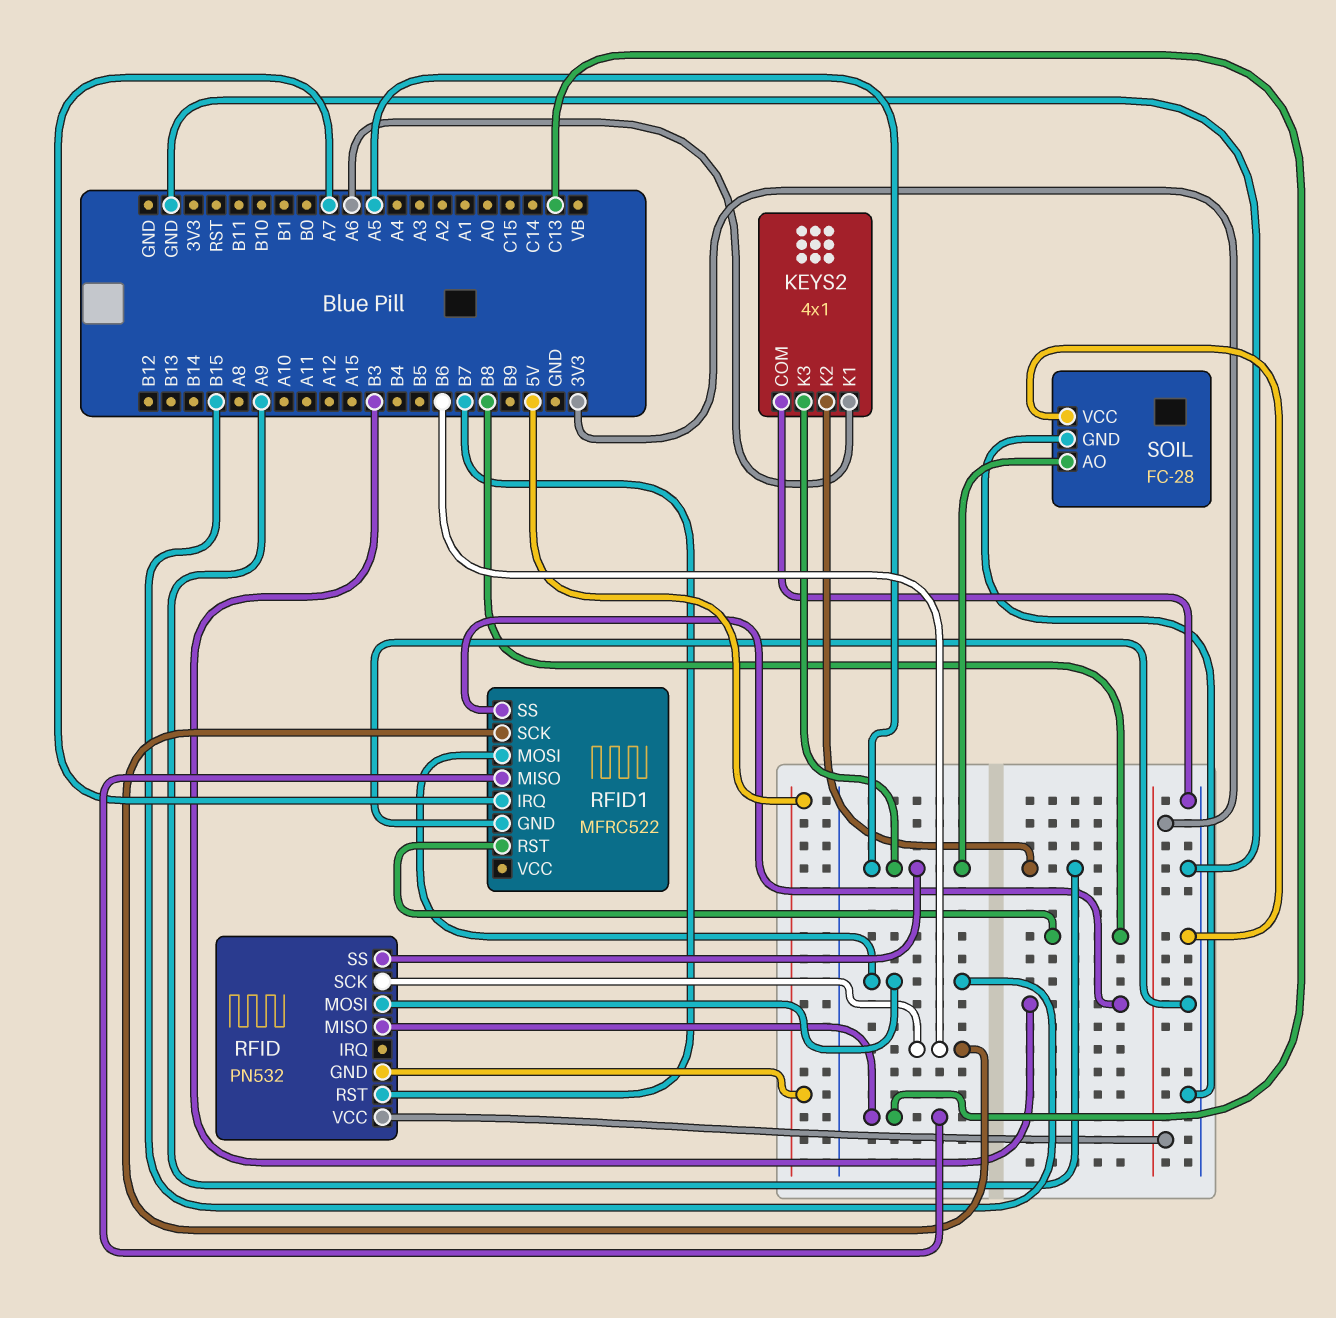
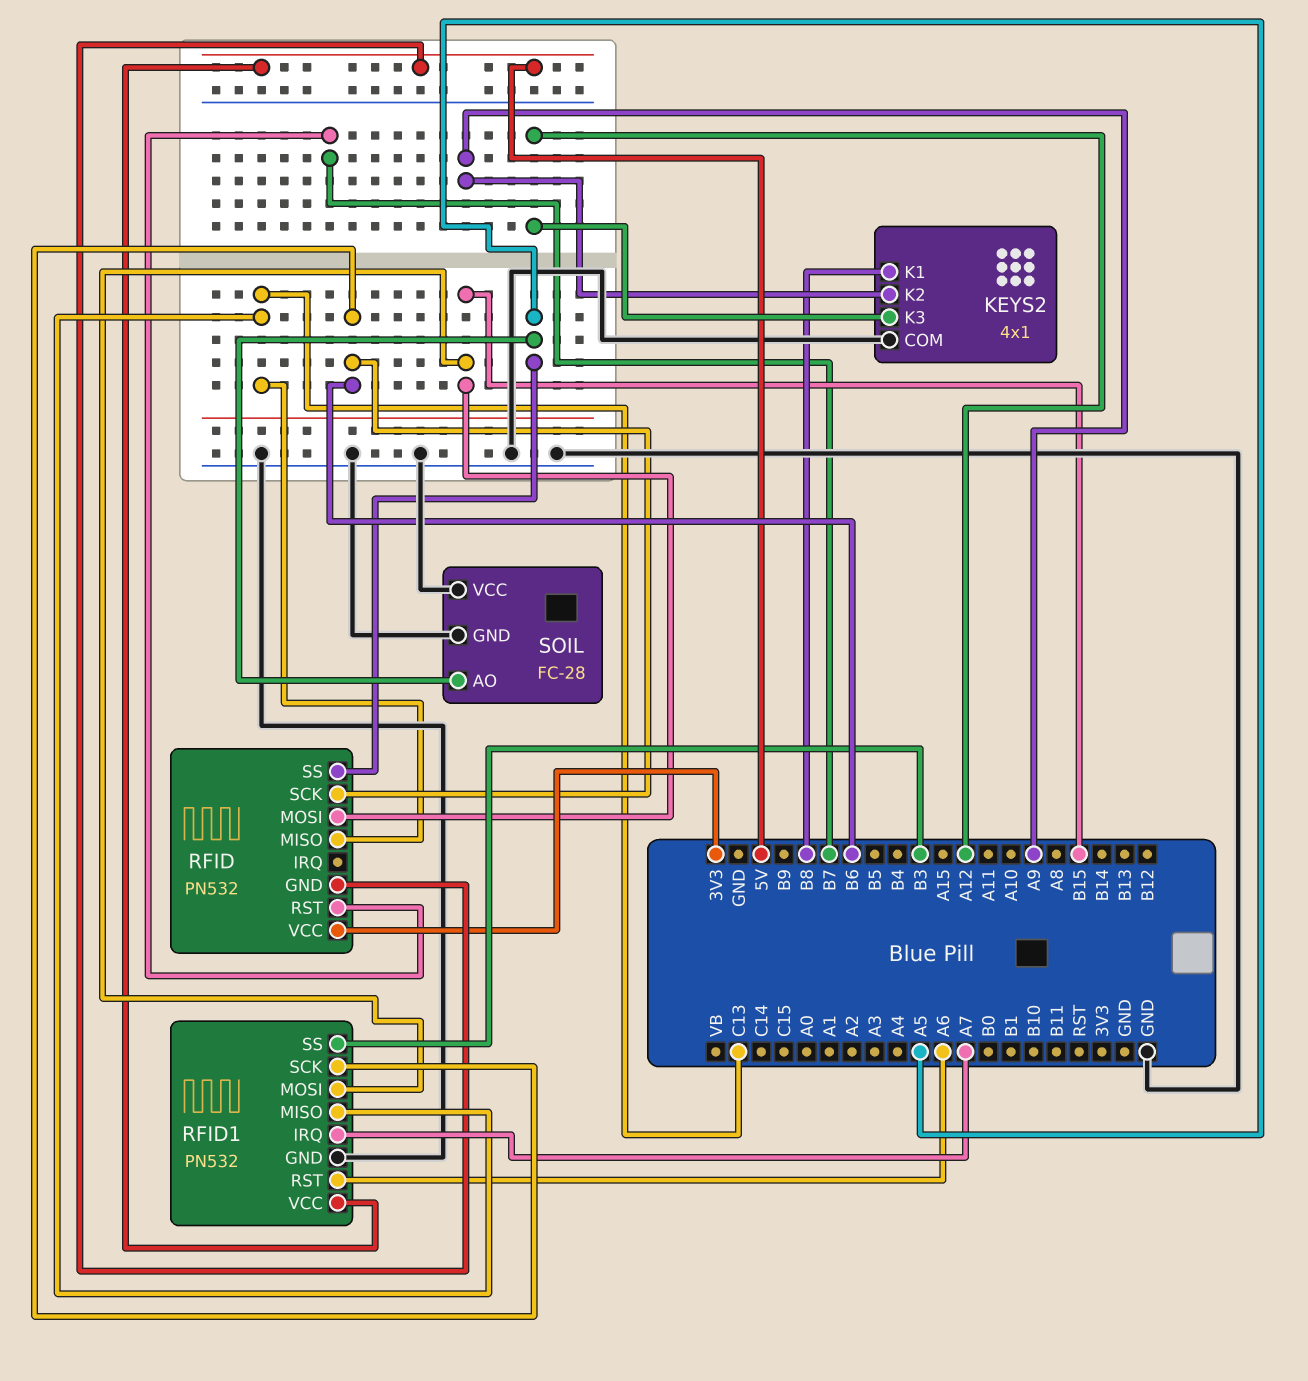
KEYS2 pin K1: A6 -> B8
KEYS2 pin K3: A5 -> A12
RFID1: MFRC522 -> PN532
RFID1 pin RST: B8 -> A6
RFID1 pin VCC: none -> 5V

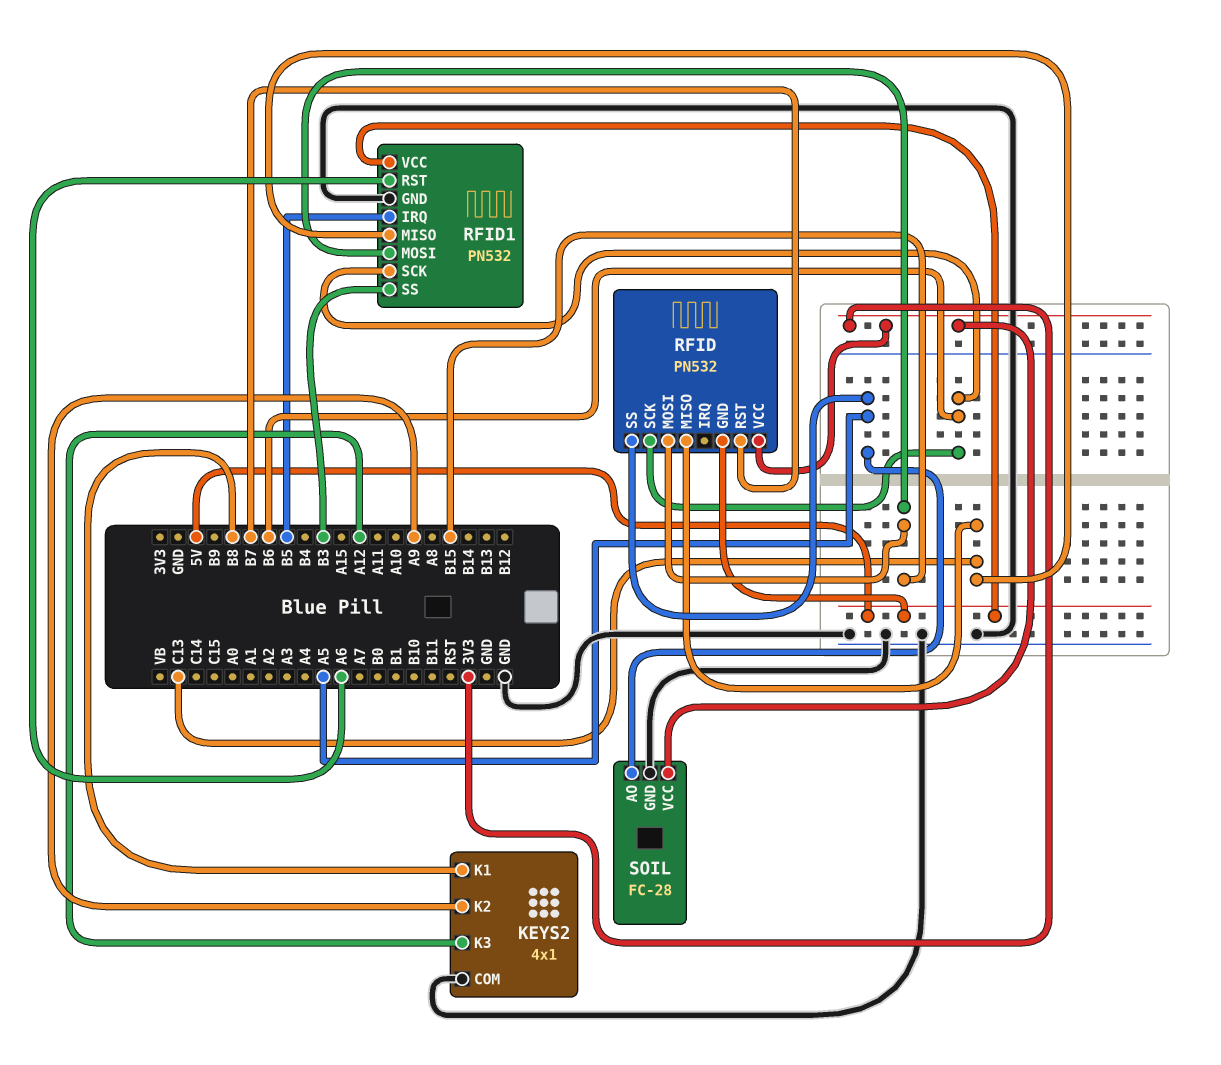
RFID1 pin IRQ: A7 -> B5
SOIL pin VCC: GND -> 3V3

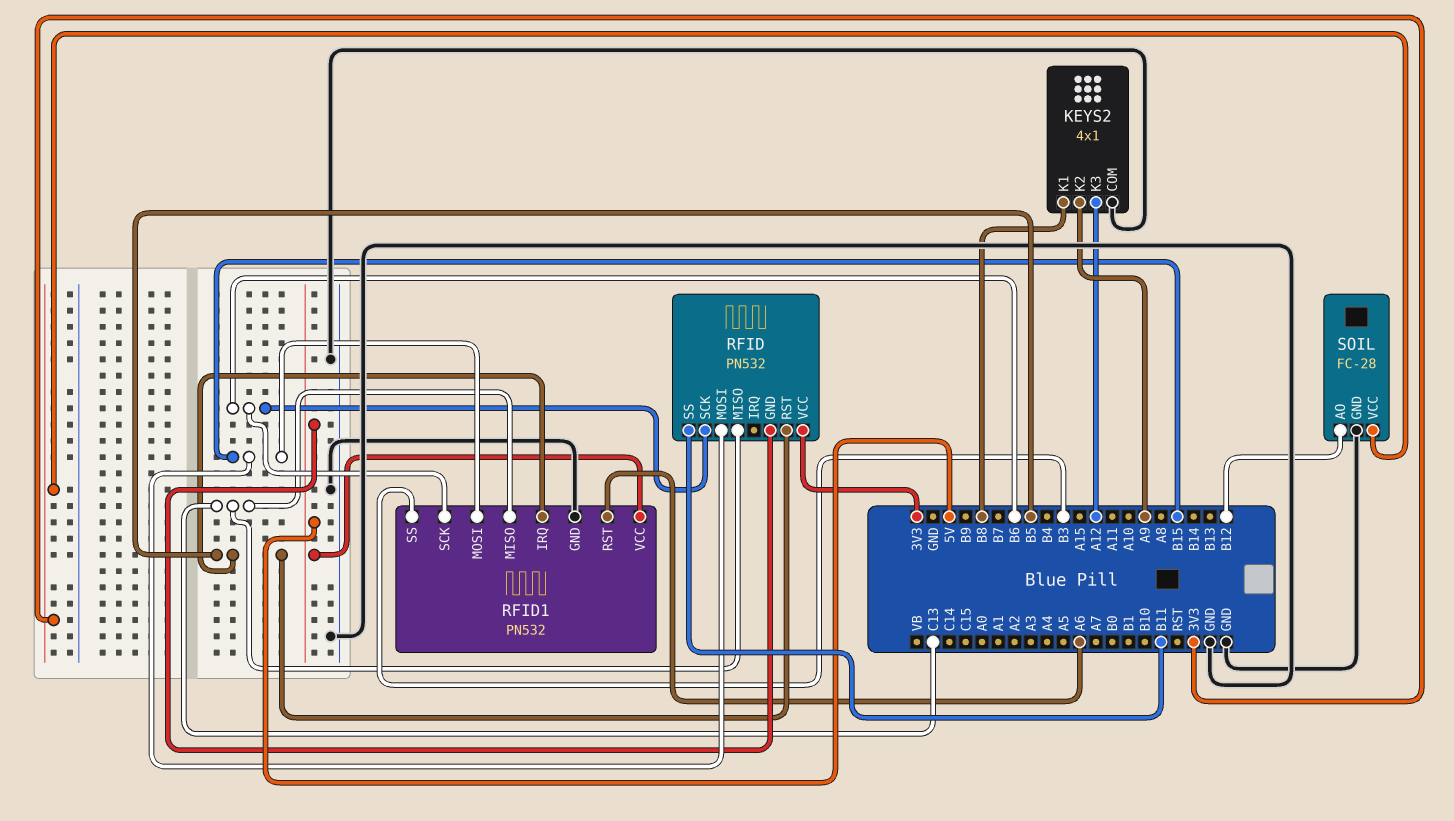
RFID pin RST: B7 -> B5
RFID pin SS: A5 -> B11
SOIL pin AO: A5 -> B12

